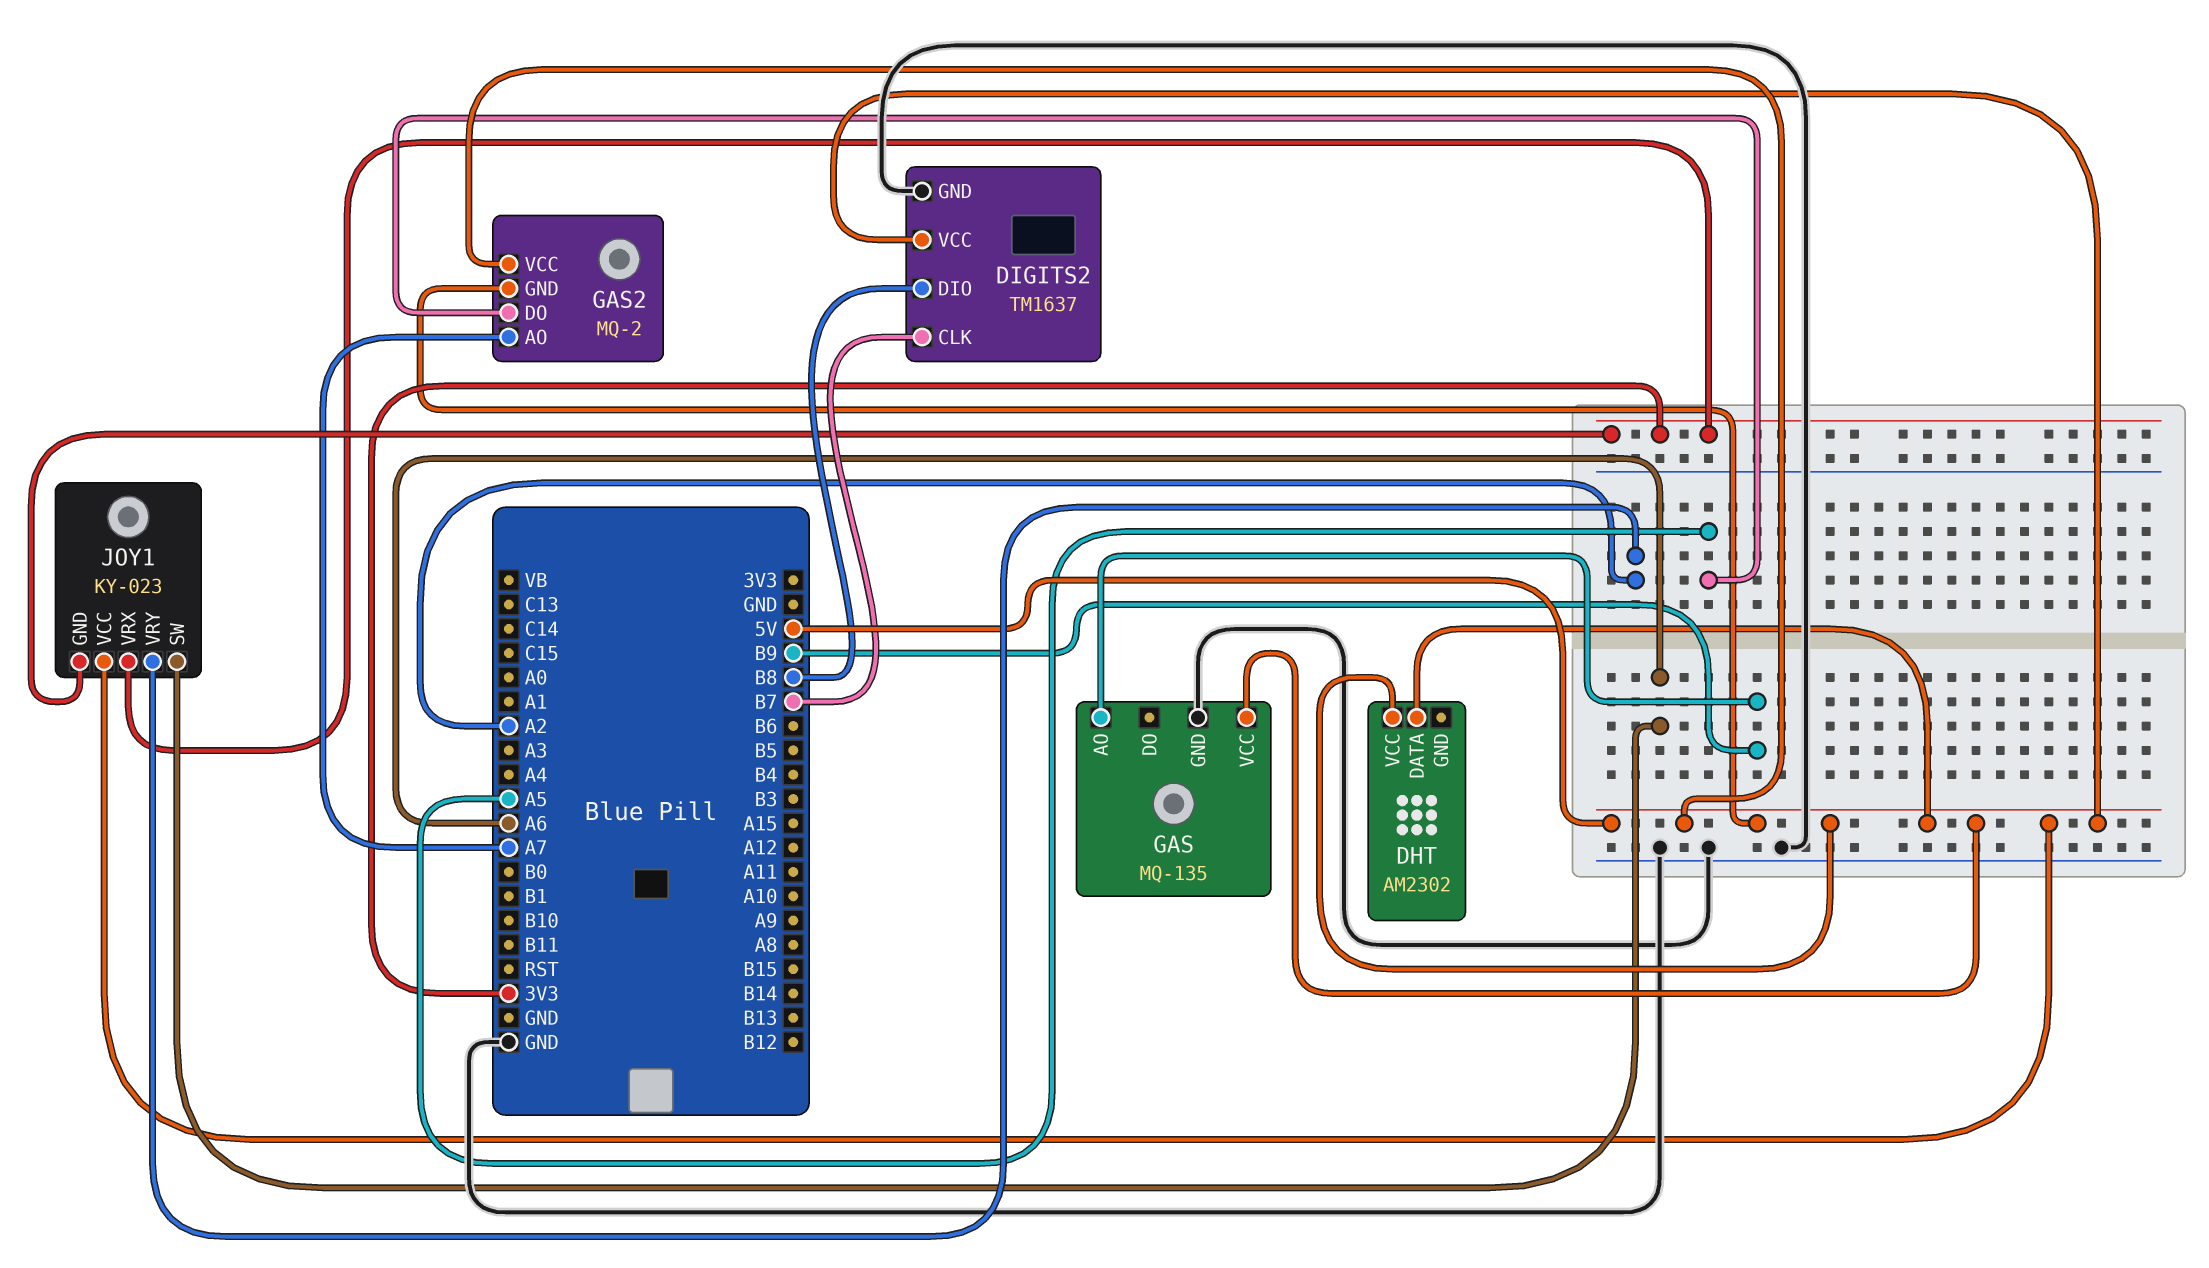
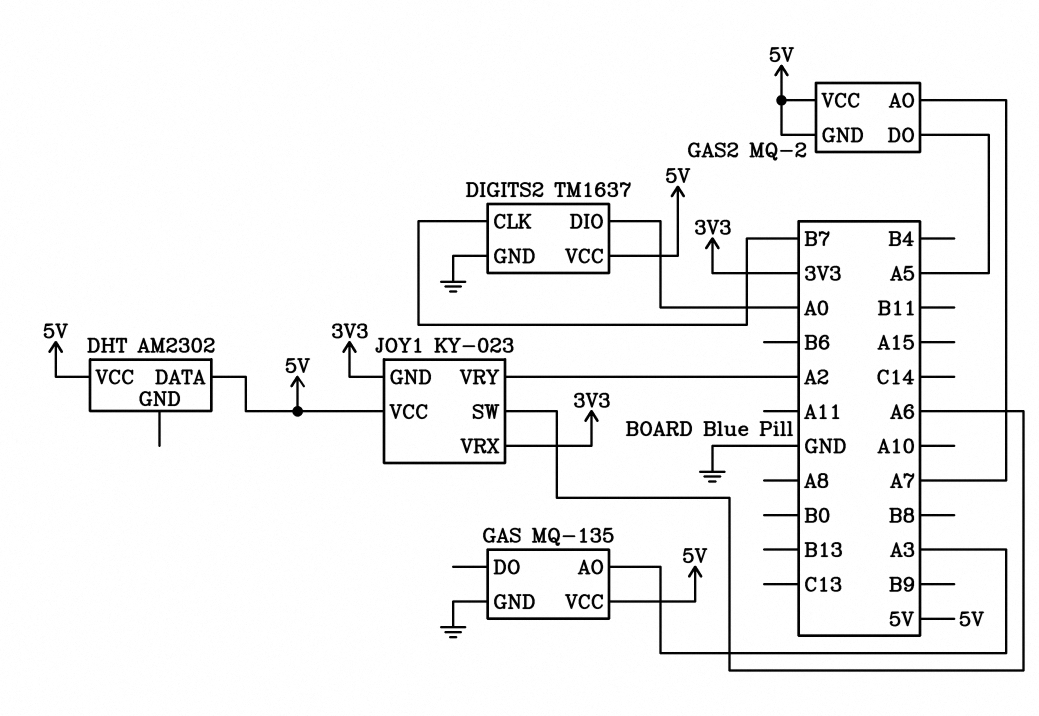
DIGITS2 pin DIO: B8 -> A0
GAS pin AO: B9 -> A3

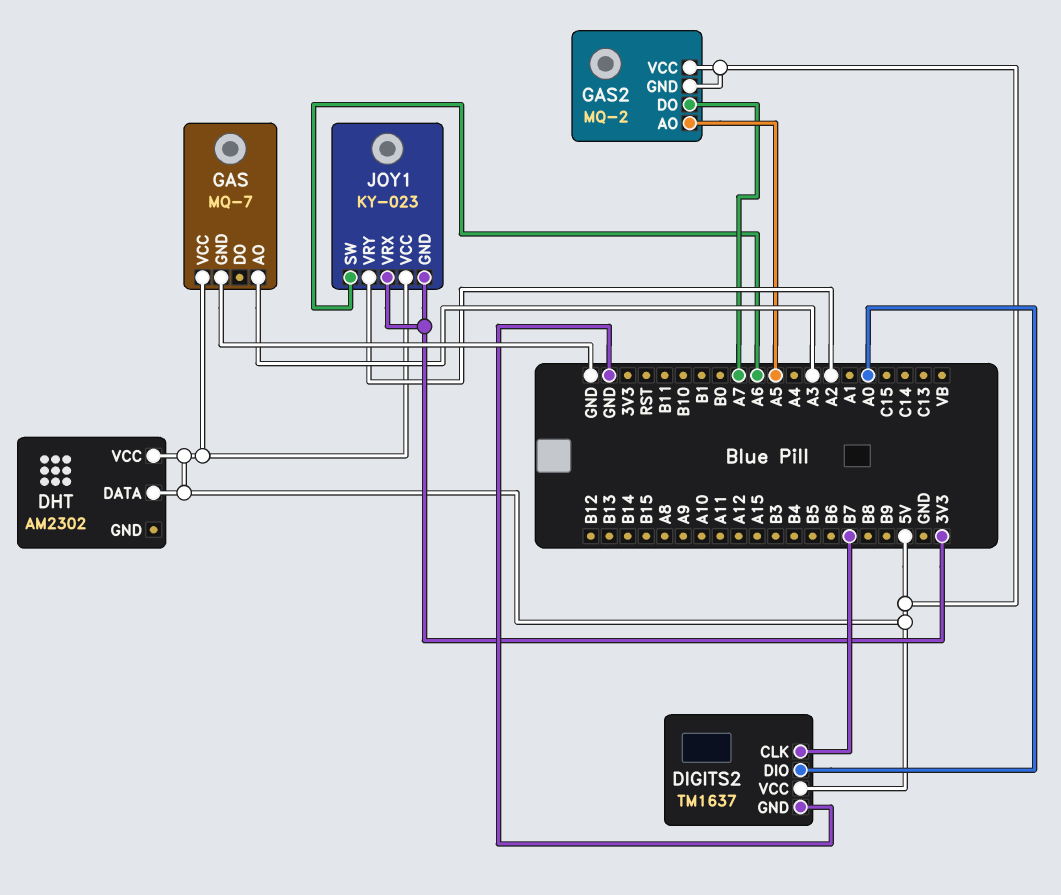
GAS: MQ-135 -> MQ-7
GAS2 pin AO: A7 -> A5
GAS2 pin DO: A5 -> A7

